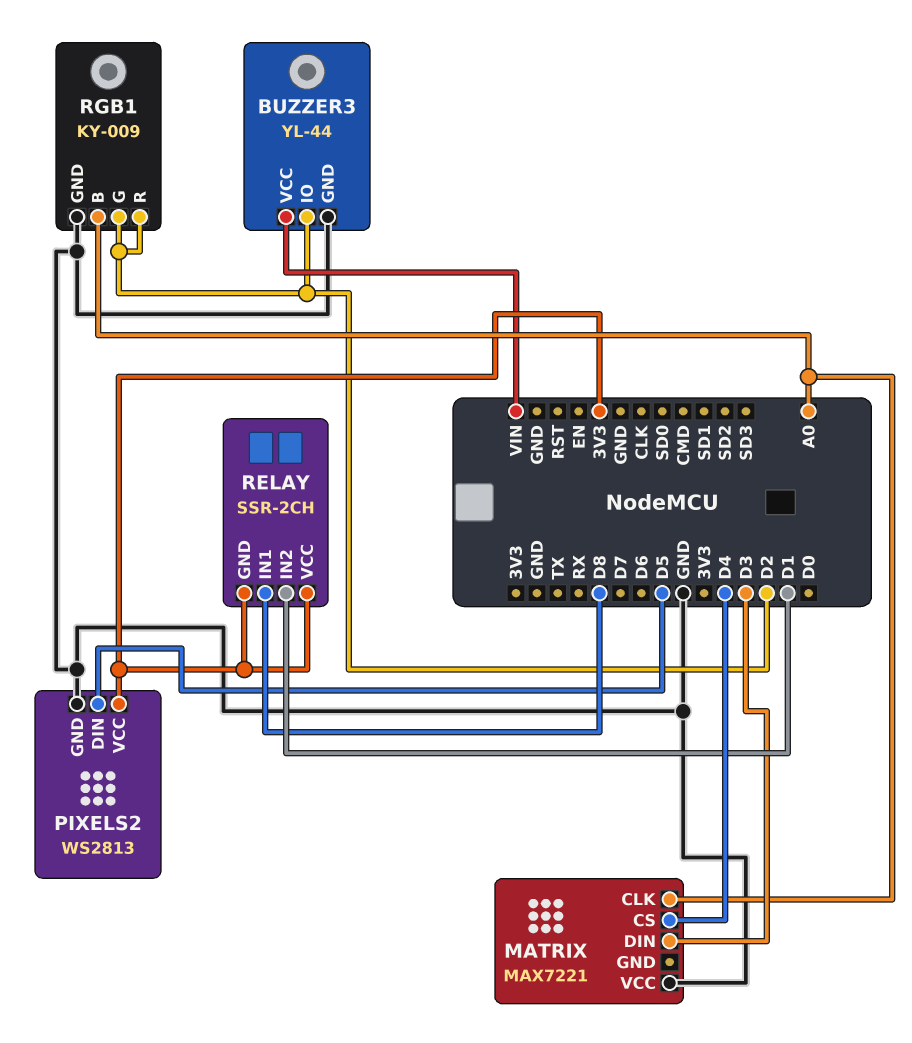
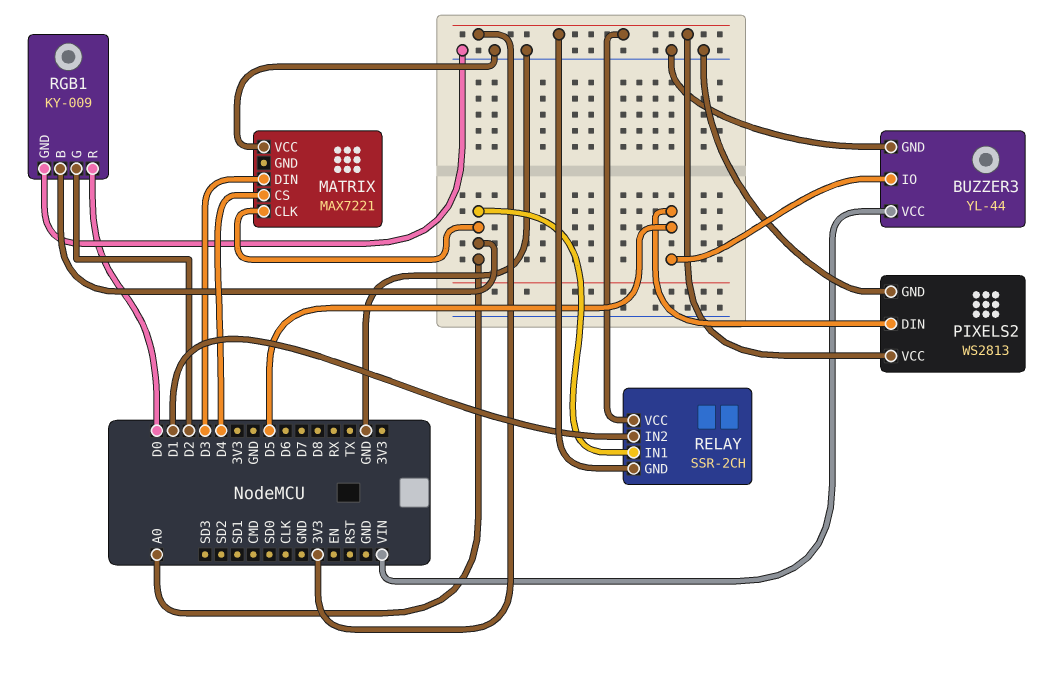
BUZZER3 pin IO: D2 -> D5
RELAY pin IN1: D8 -> A0
RGB1 pin R: D2 -> D0

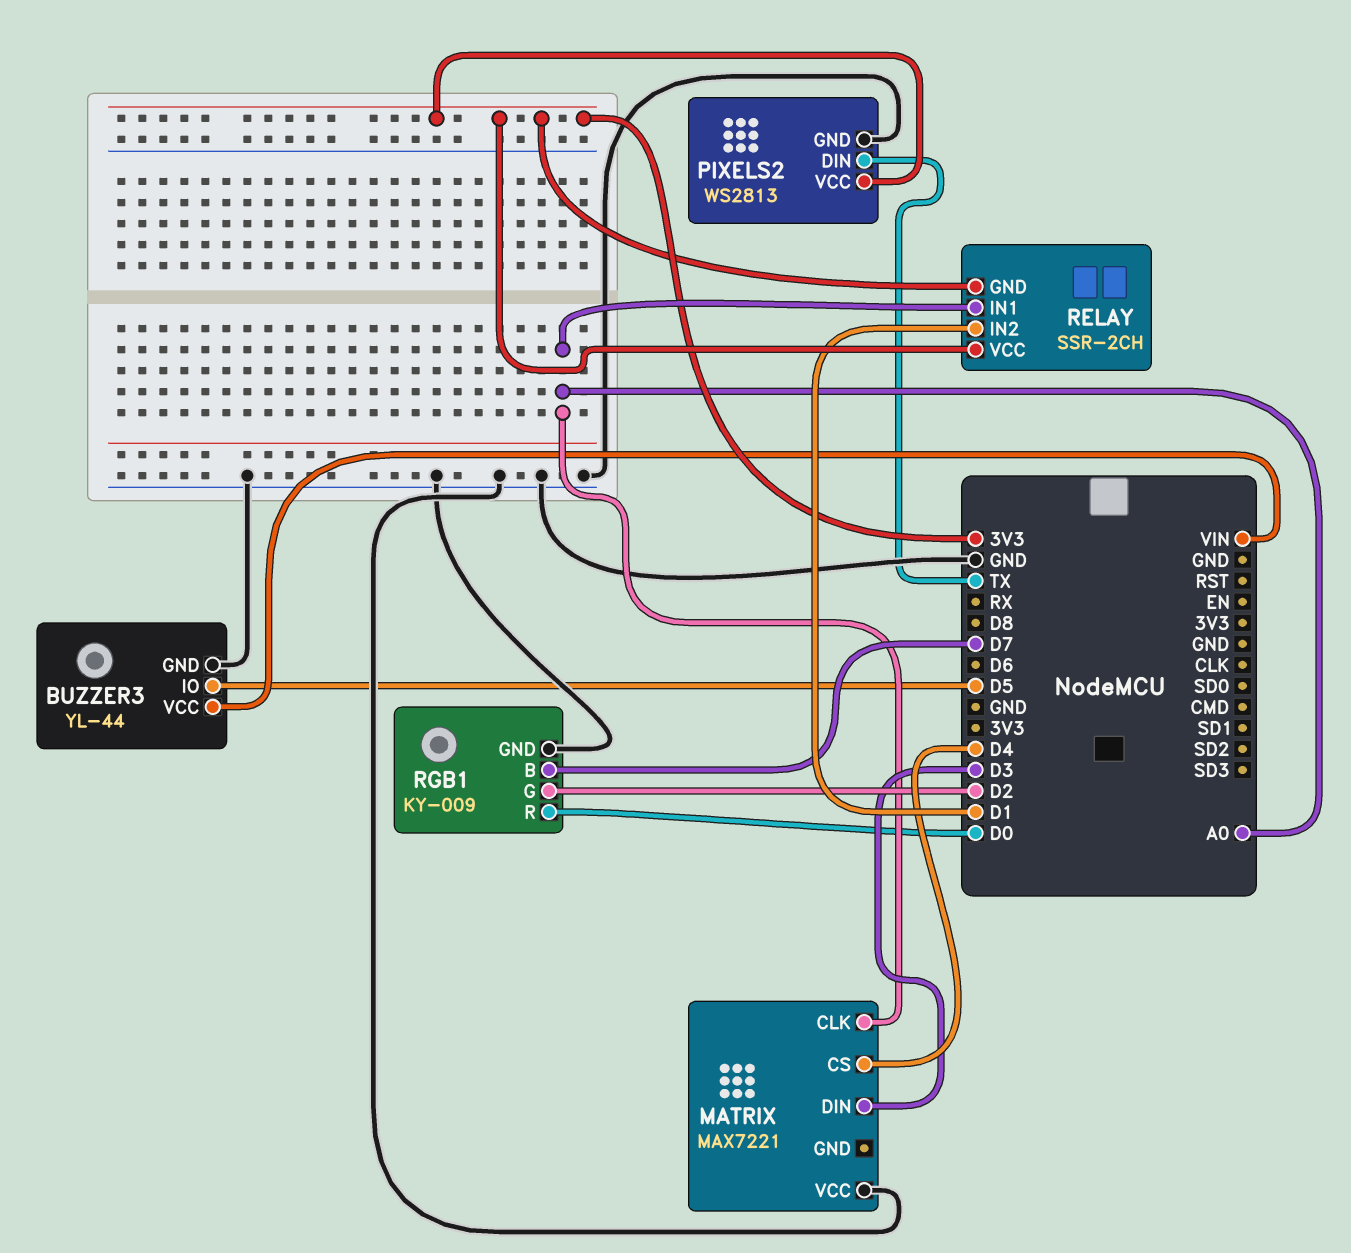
PIXELS2 pin DIN: D5 -> TX
RGB1 pin B: A0 -> D7

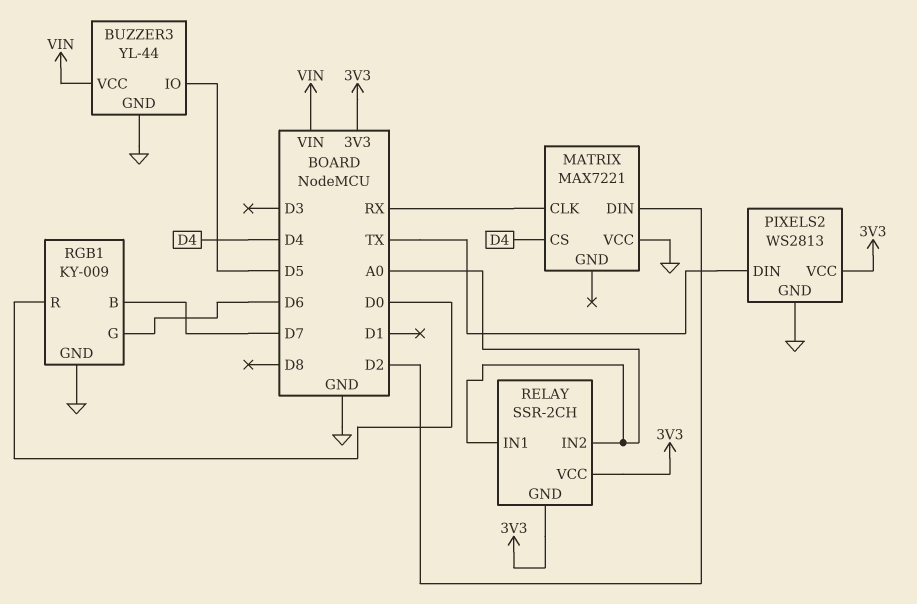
MATRIX pin CLK: A0 -> RX
MATRIX pin DIN: D3 -> D2
RELAY pin IN2: D1 -> A0
RGB1 pin G: D2 -> D6

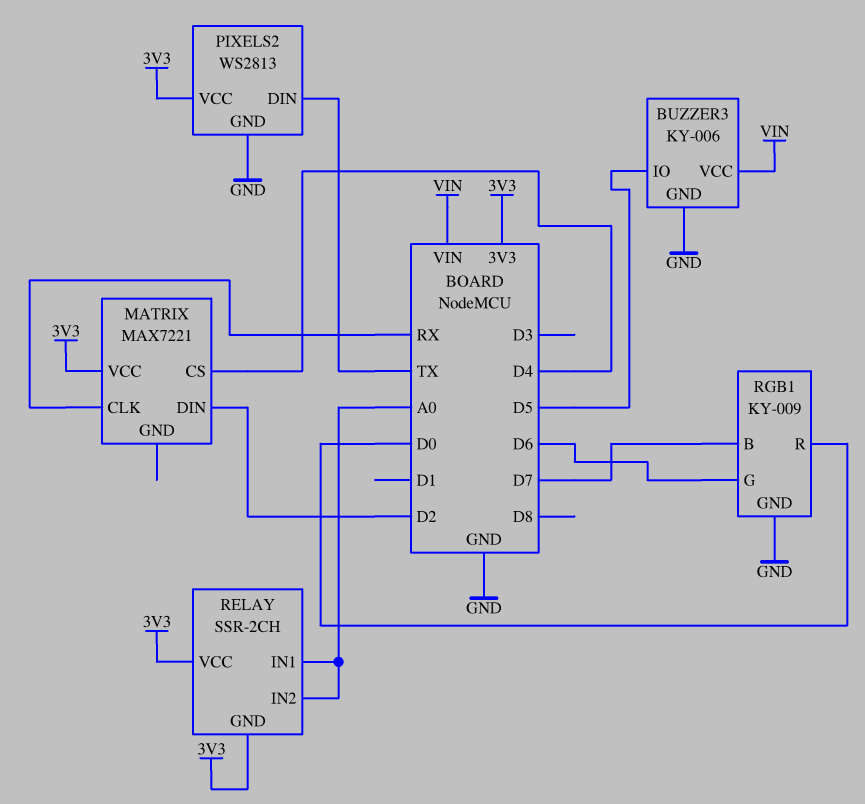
BUZZER3: YL-44 -> KY-006
MATRIX pin VCC: GND -> 3V3

